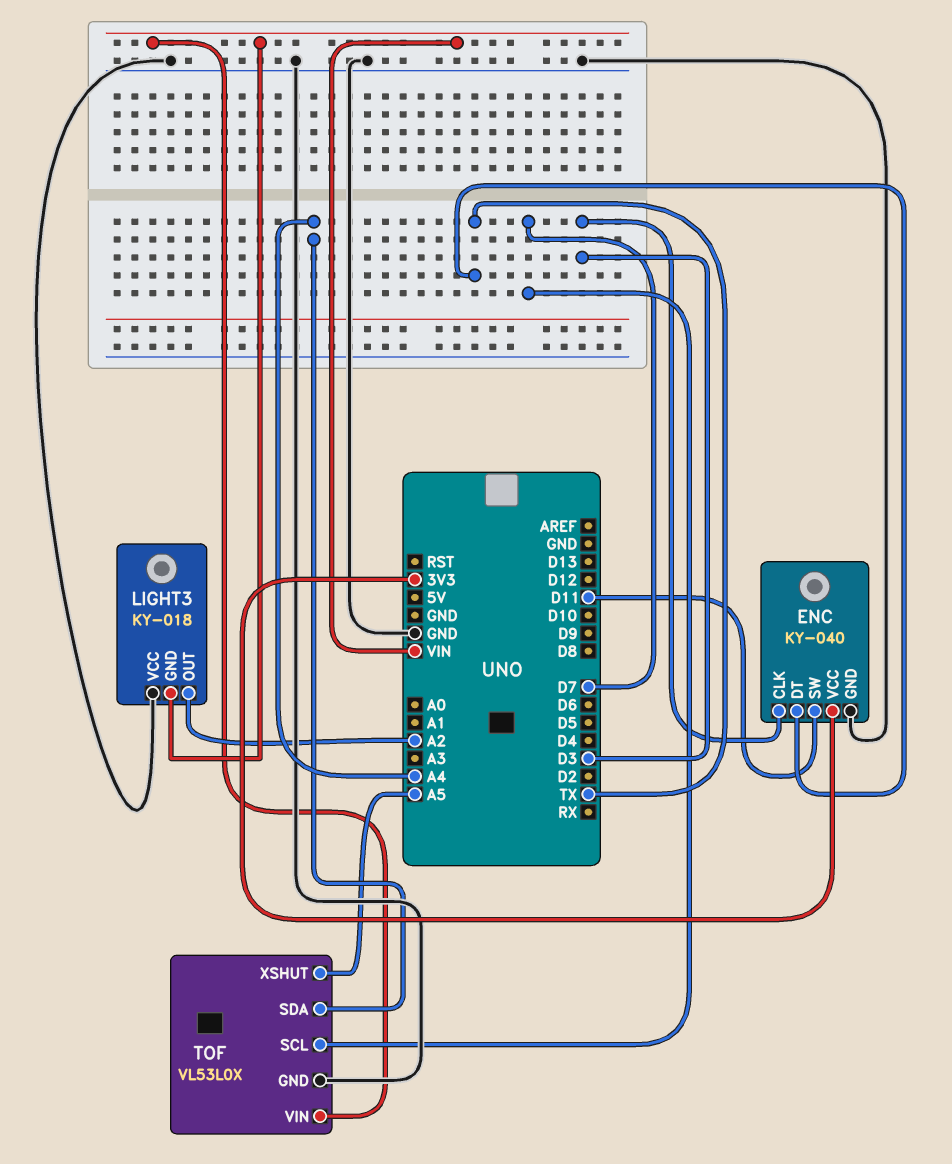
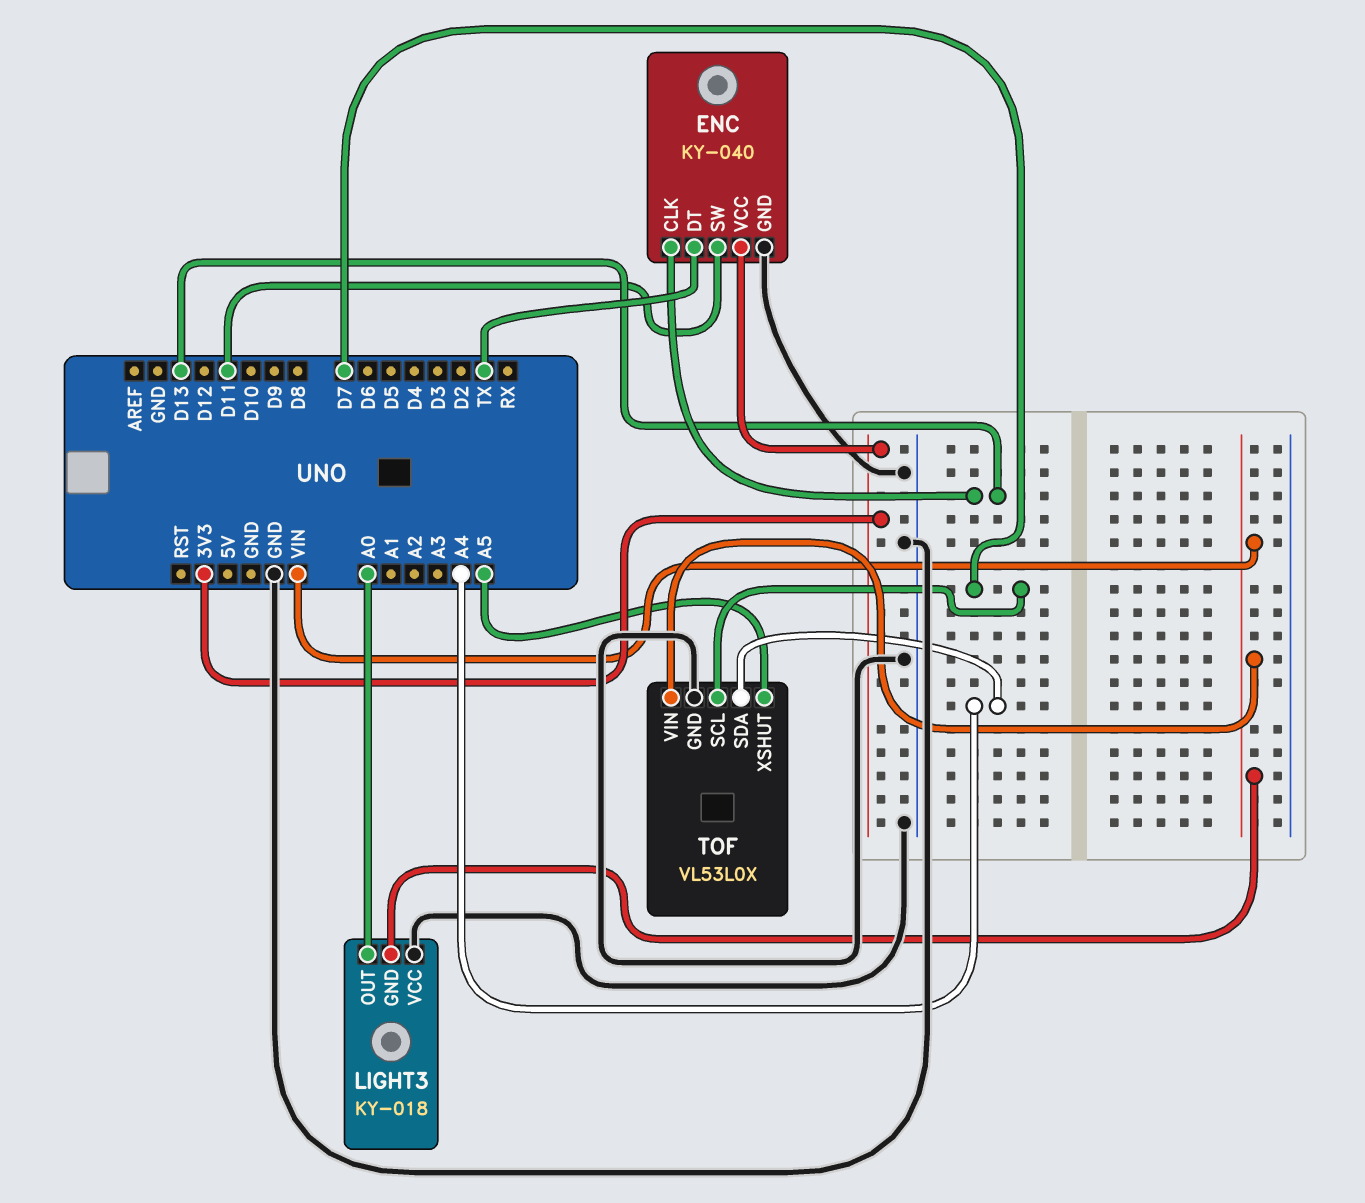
ENC pin CLK: D3 -> D13
LIGHT3 pin OUT: A2 -> A0

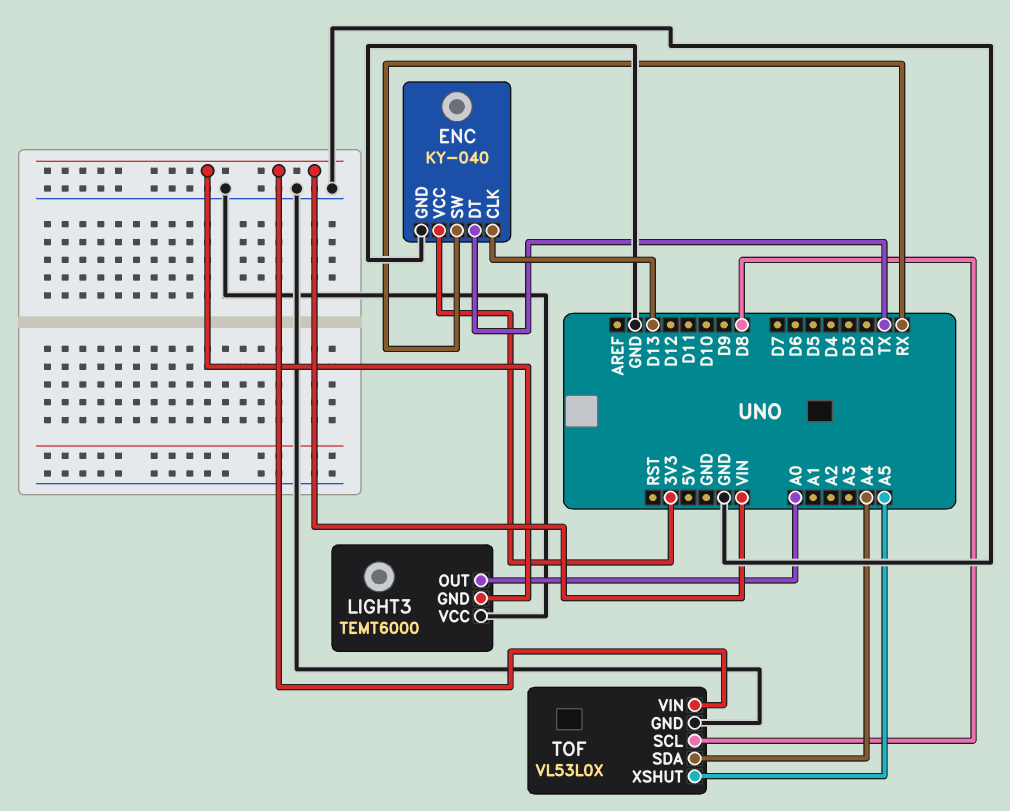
ENC pin SW: D11 -> RX
LIGHT3: KY-018 -> TEMT6000
TOF pin SCL: D7 -> D8

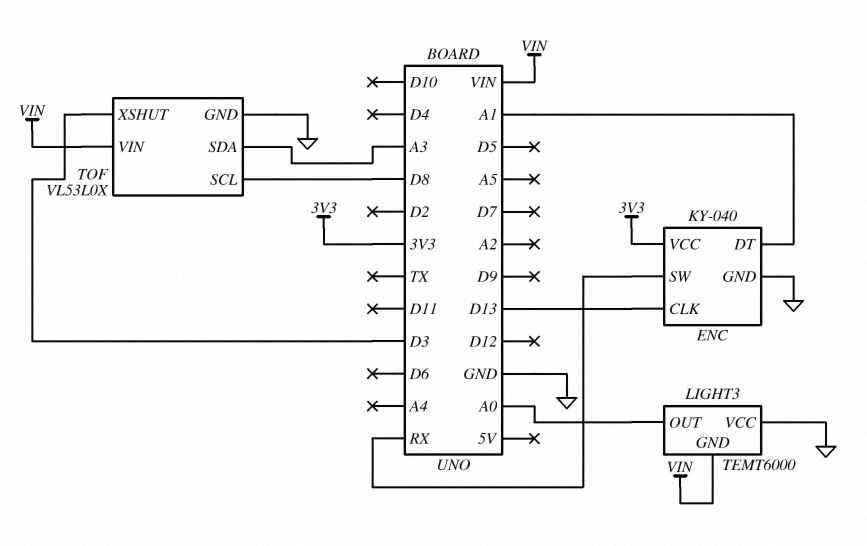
ENC pin DT: TX -> A1
TOF pin SDA: A4 -> A3
TOF pin XSHUT: A5 -> D3

